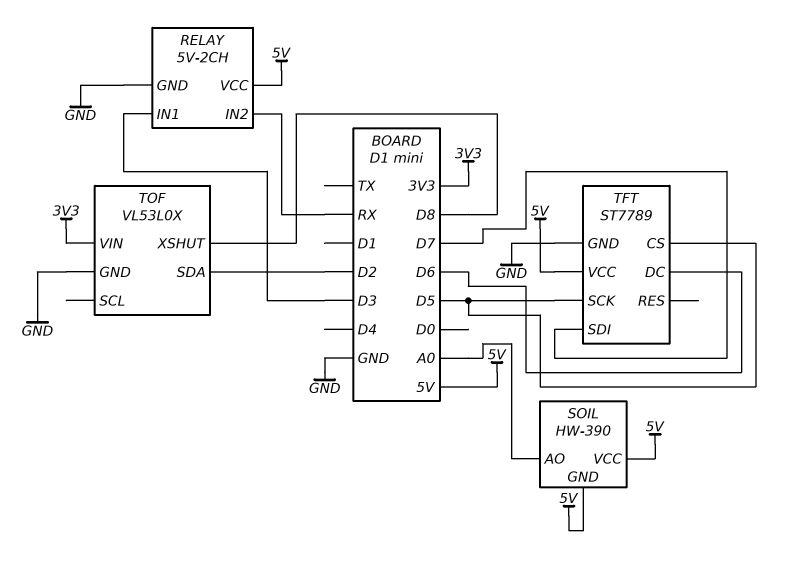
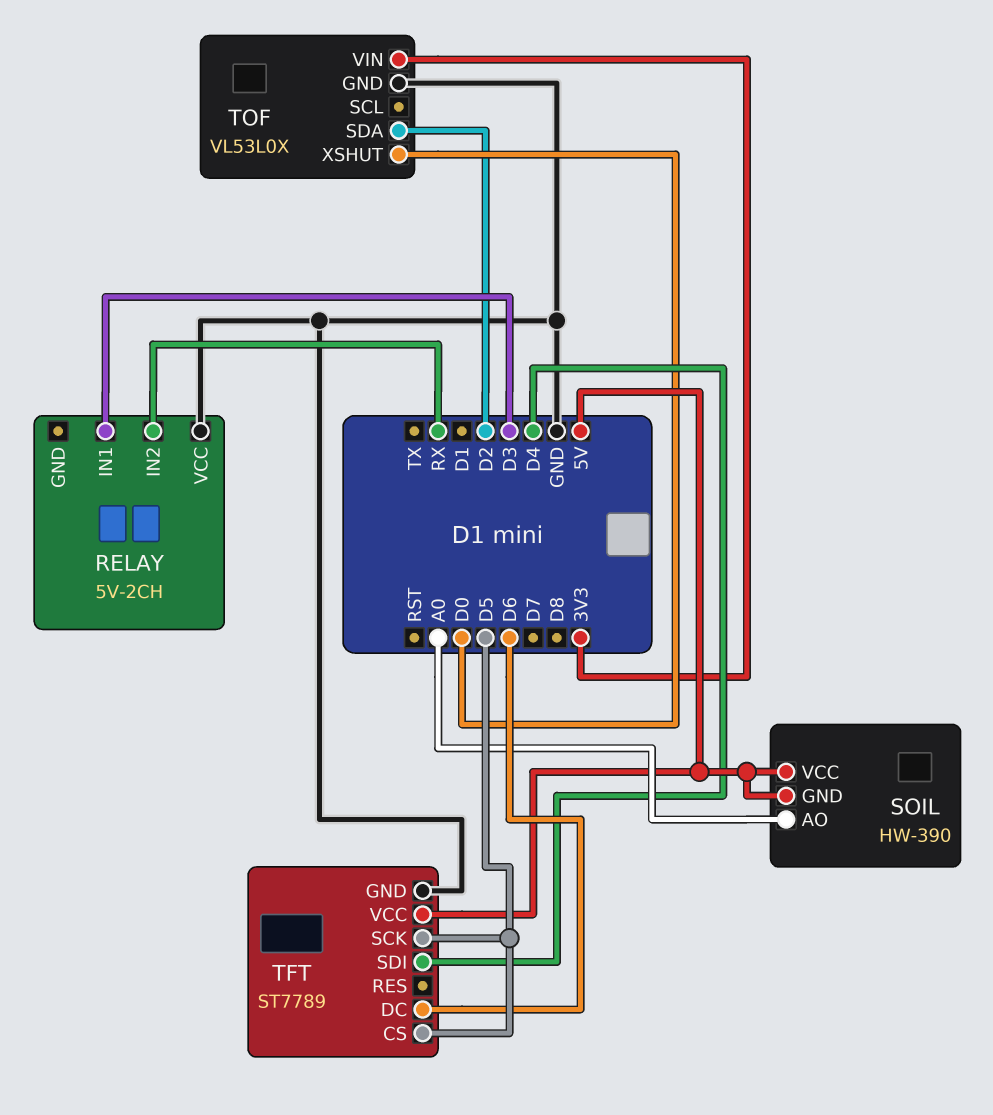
RELAY pin GND: GND -> none
RELAY pin VCC: 5V -> GND
TFT pin SDI: D7 -> D4
TOF pin XSHUT: D8 -> D0

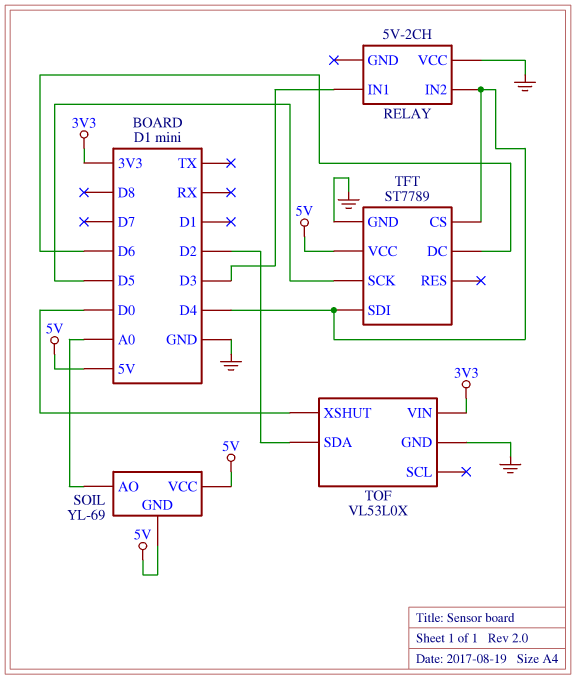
RELAY pin IN2: RX -> D4
SOIL: HW-390 -> YL-69
TFT pin CS: D5 -> D4

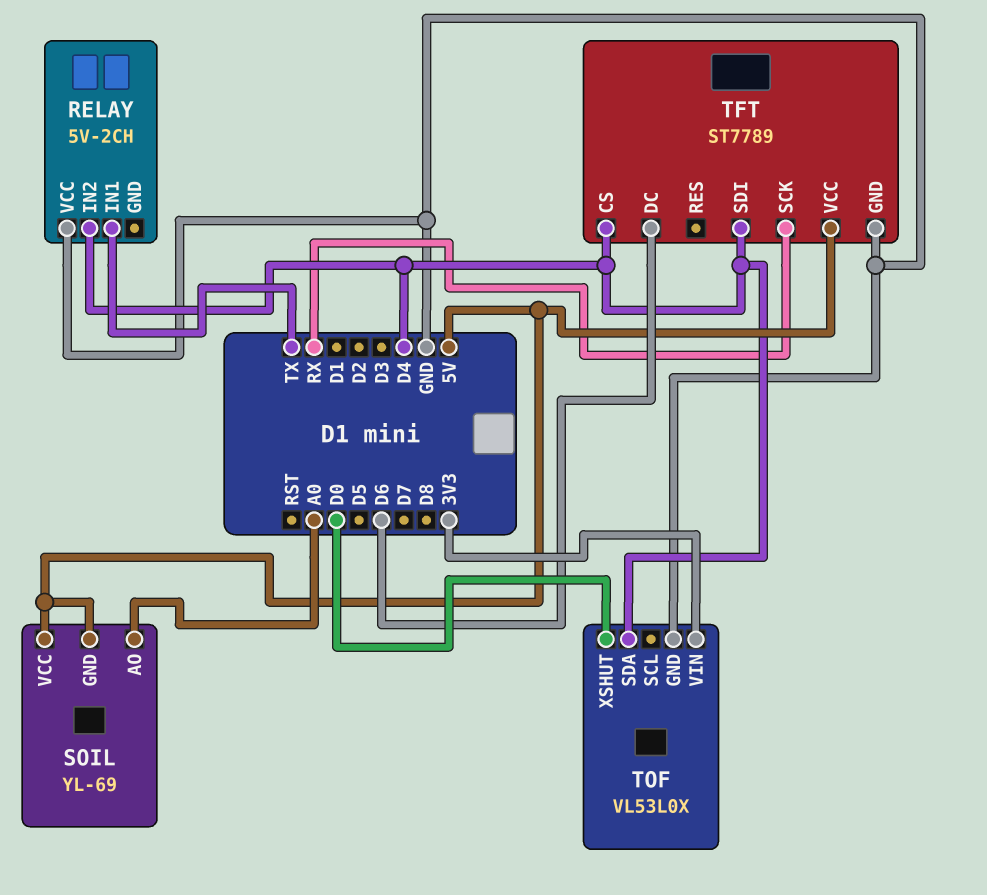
RELAY pin IN1: D3 -> TX
TFT pin SCK: D5 -> RX
TOF pin SDA: D2 -> D4

